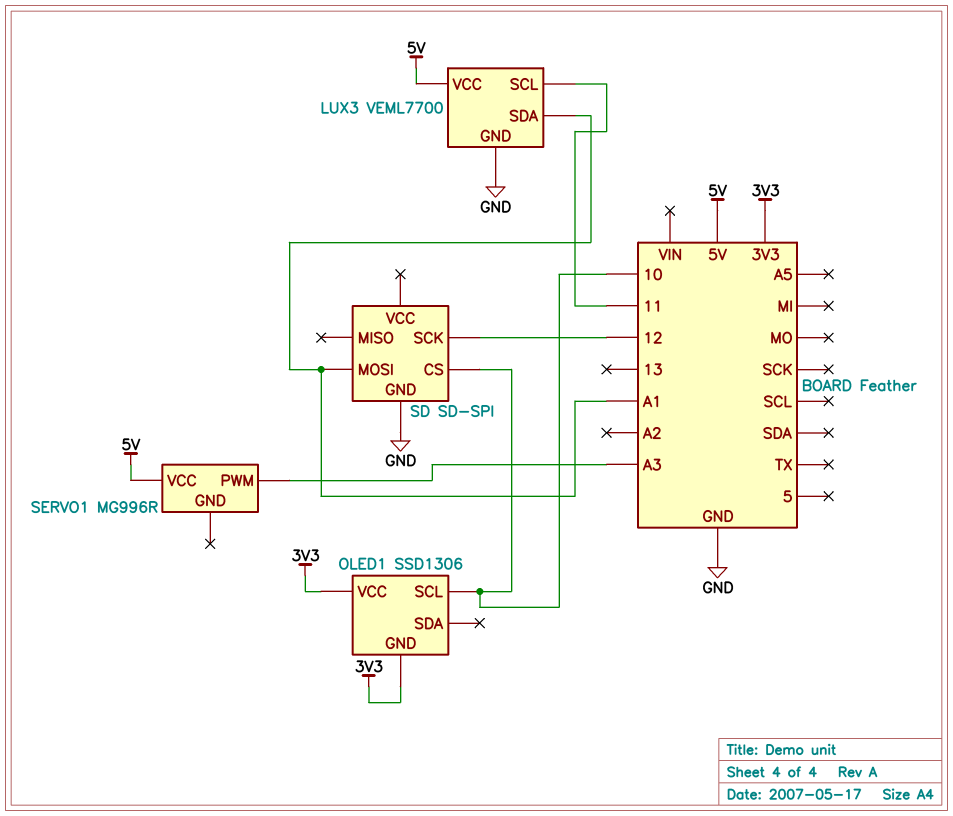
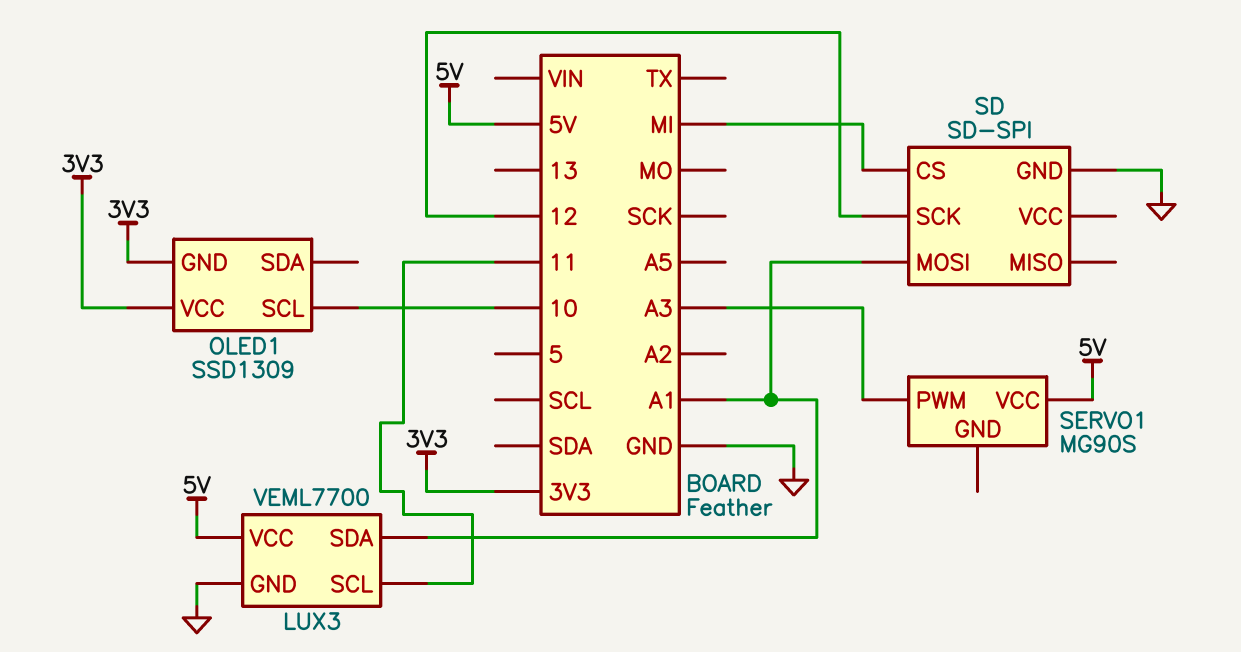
OLED1: SSD1306 -> SSD1309
SD pin CS: 10 -> MI
SERVO1: MG996R -> MG90S

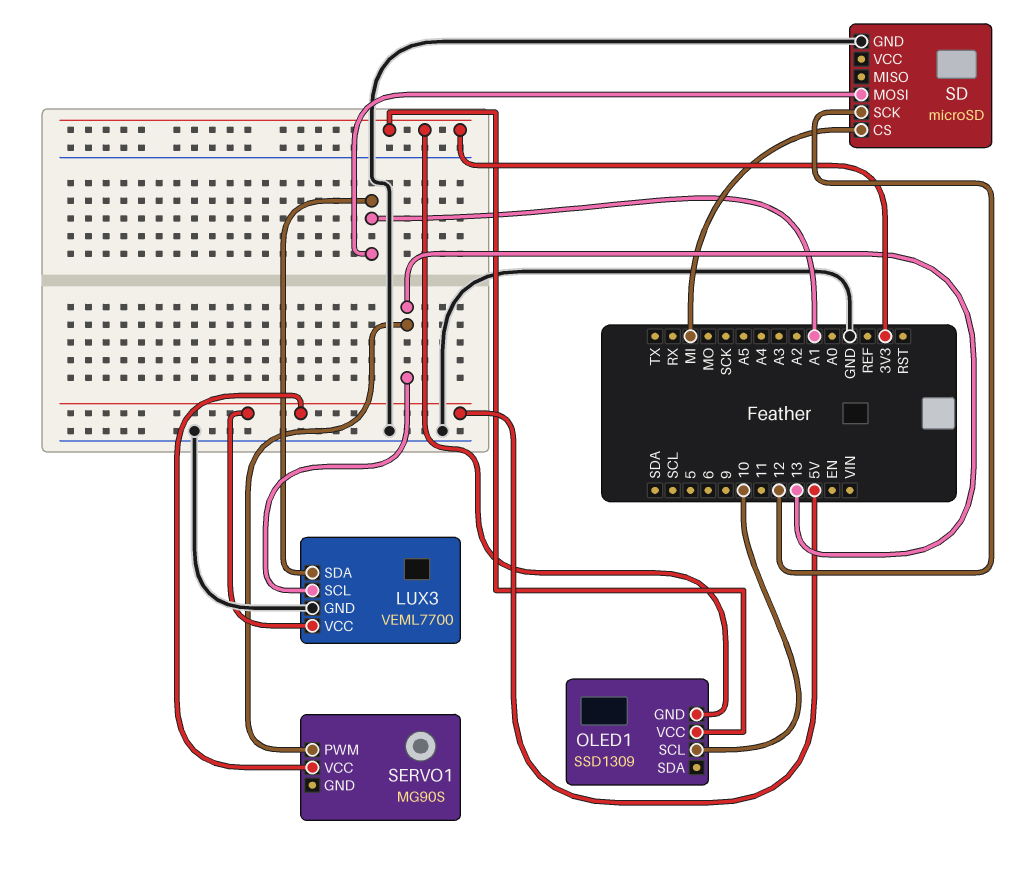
LUX3 pin SCL: 11 -> 13
SD: SD-SPI -> microSD
SERVO1 pin PWM: A3 -> 13

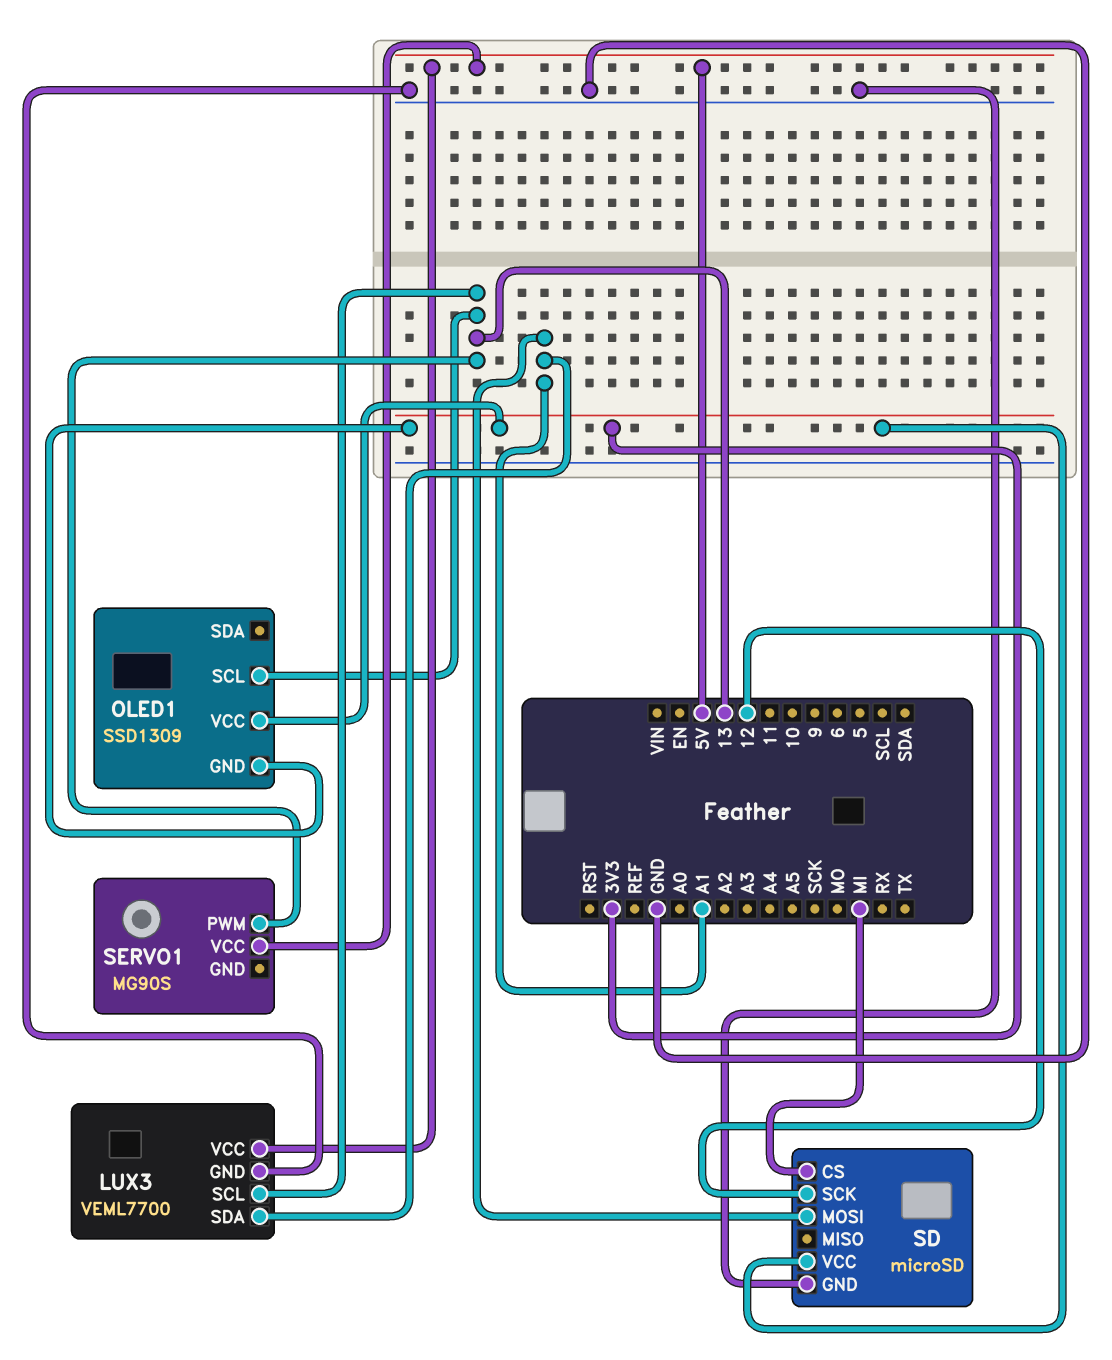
OLED1 pin SCL: 10 -> 13
SD pin VCC: none -> 3V3

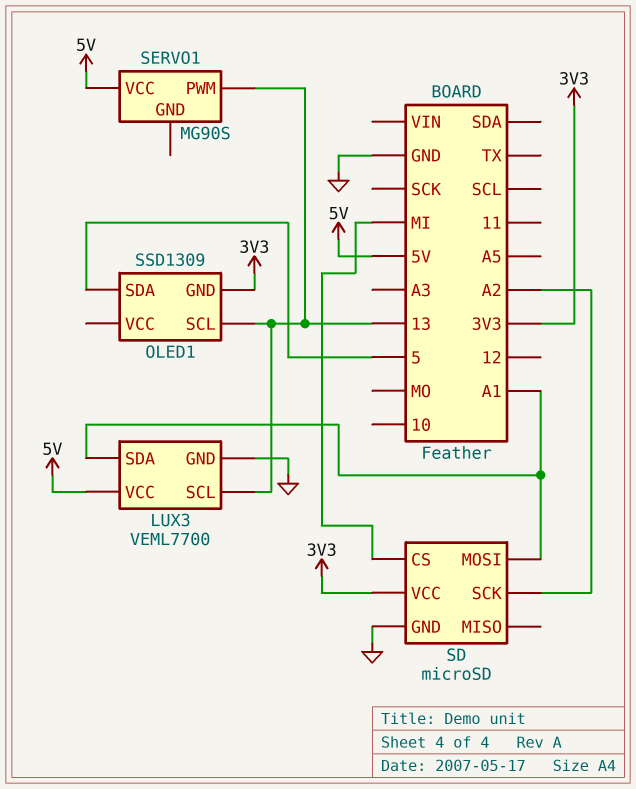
OLED1 pin SDA: none -> 5
OLED1 pin VCC: 3V3 -> none
SD pin SCK: 12 -> A2

